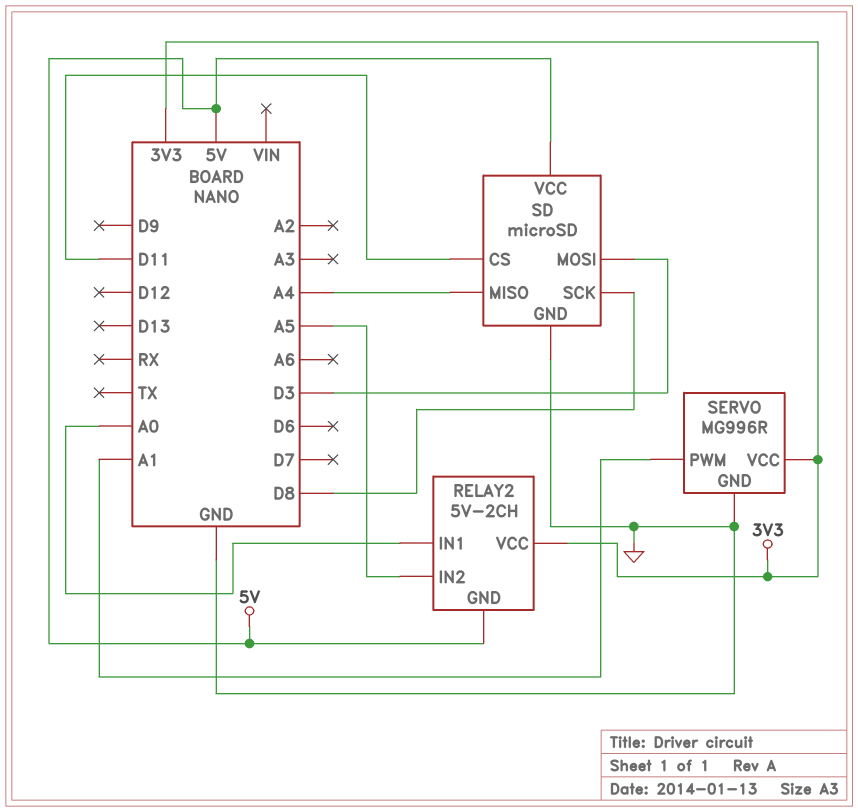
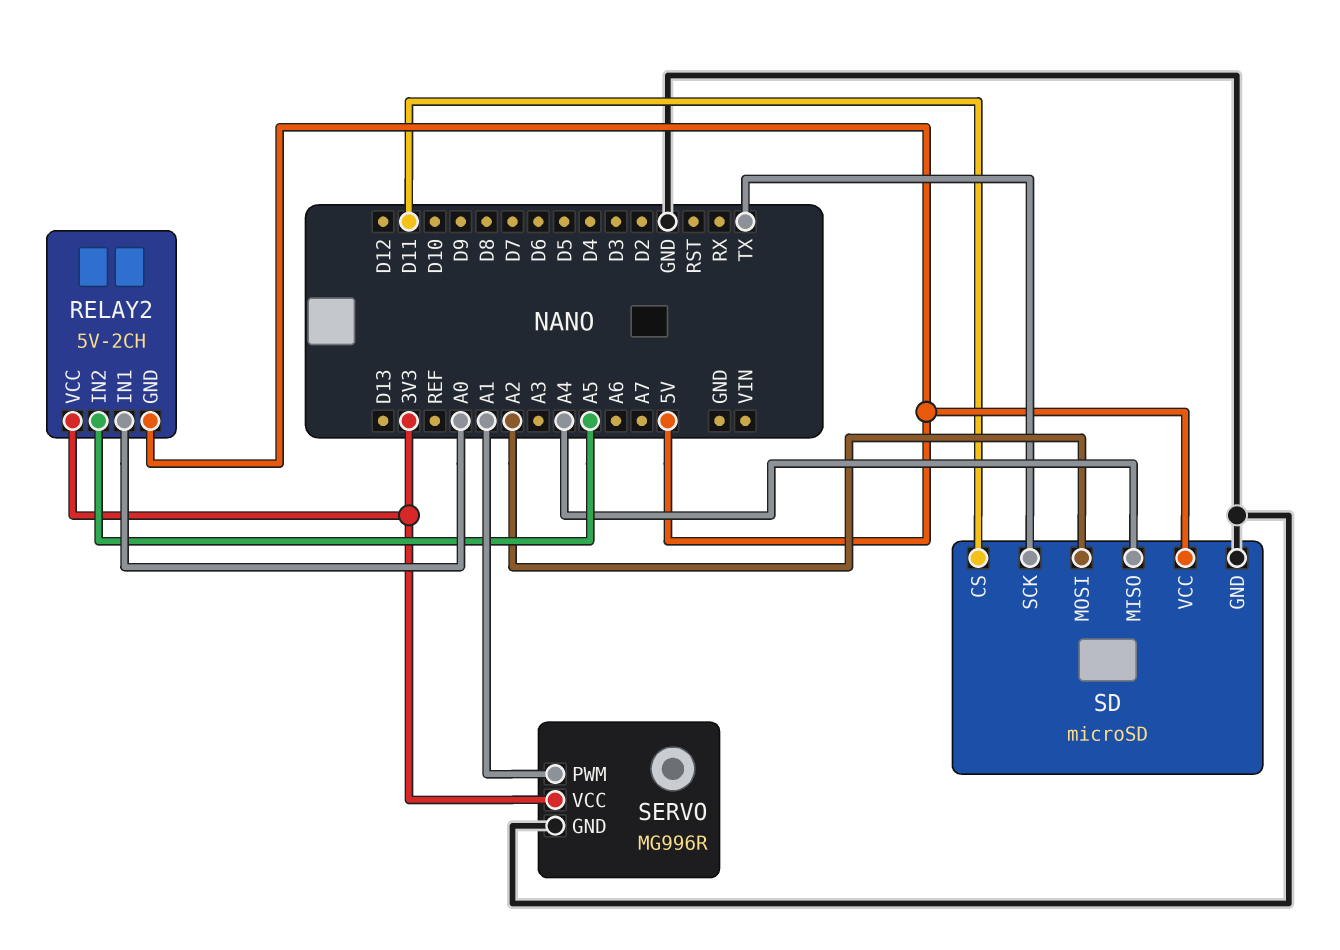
SD pin MOSI: D3 -> A2
SD pin SCK: D8 -> TX

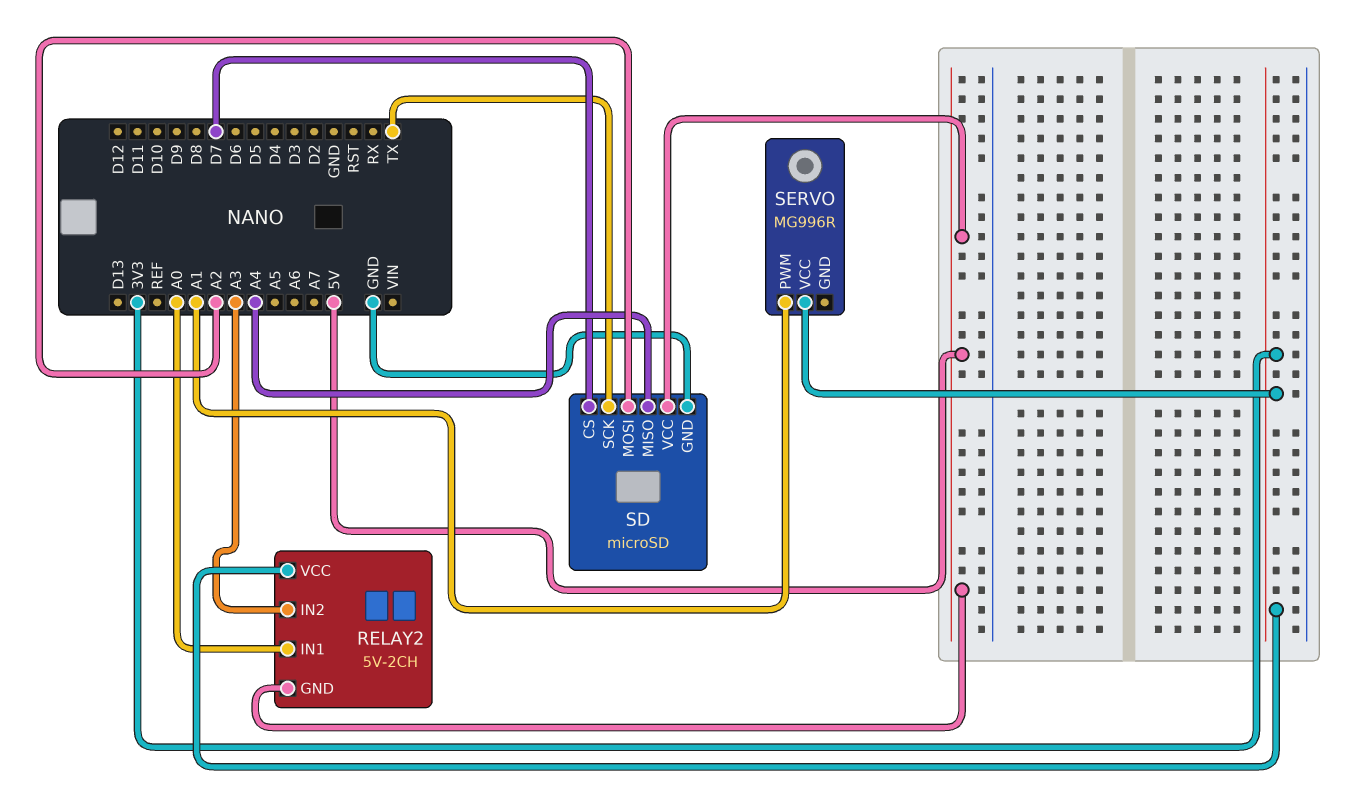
RELAY2 pin IN2: A5 -> A3
SD pin CS: D11 -> D7
SERVO pin GND: GND -> none

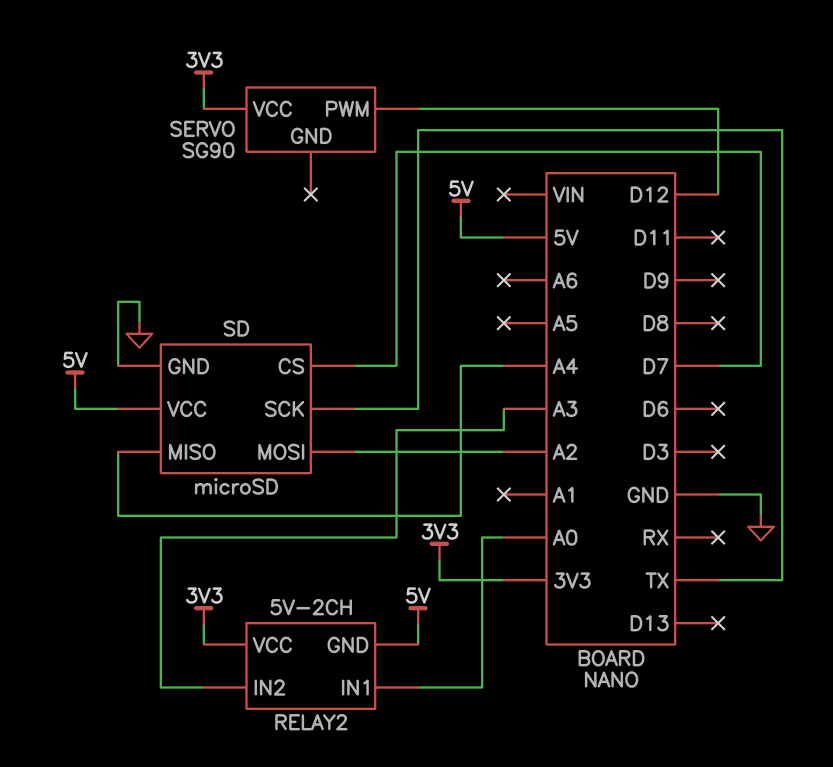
SERVO: MG996R -> SG90
SERVO pin PWM: A1 -> D12

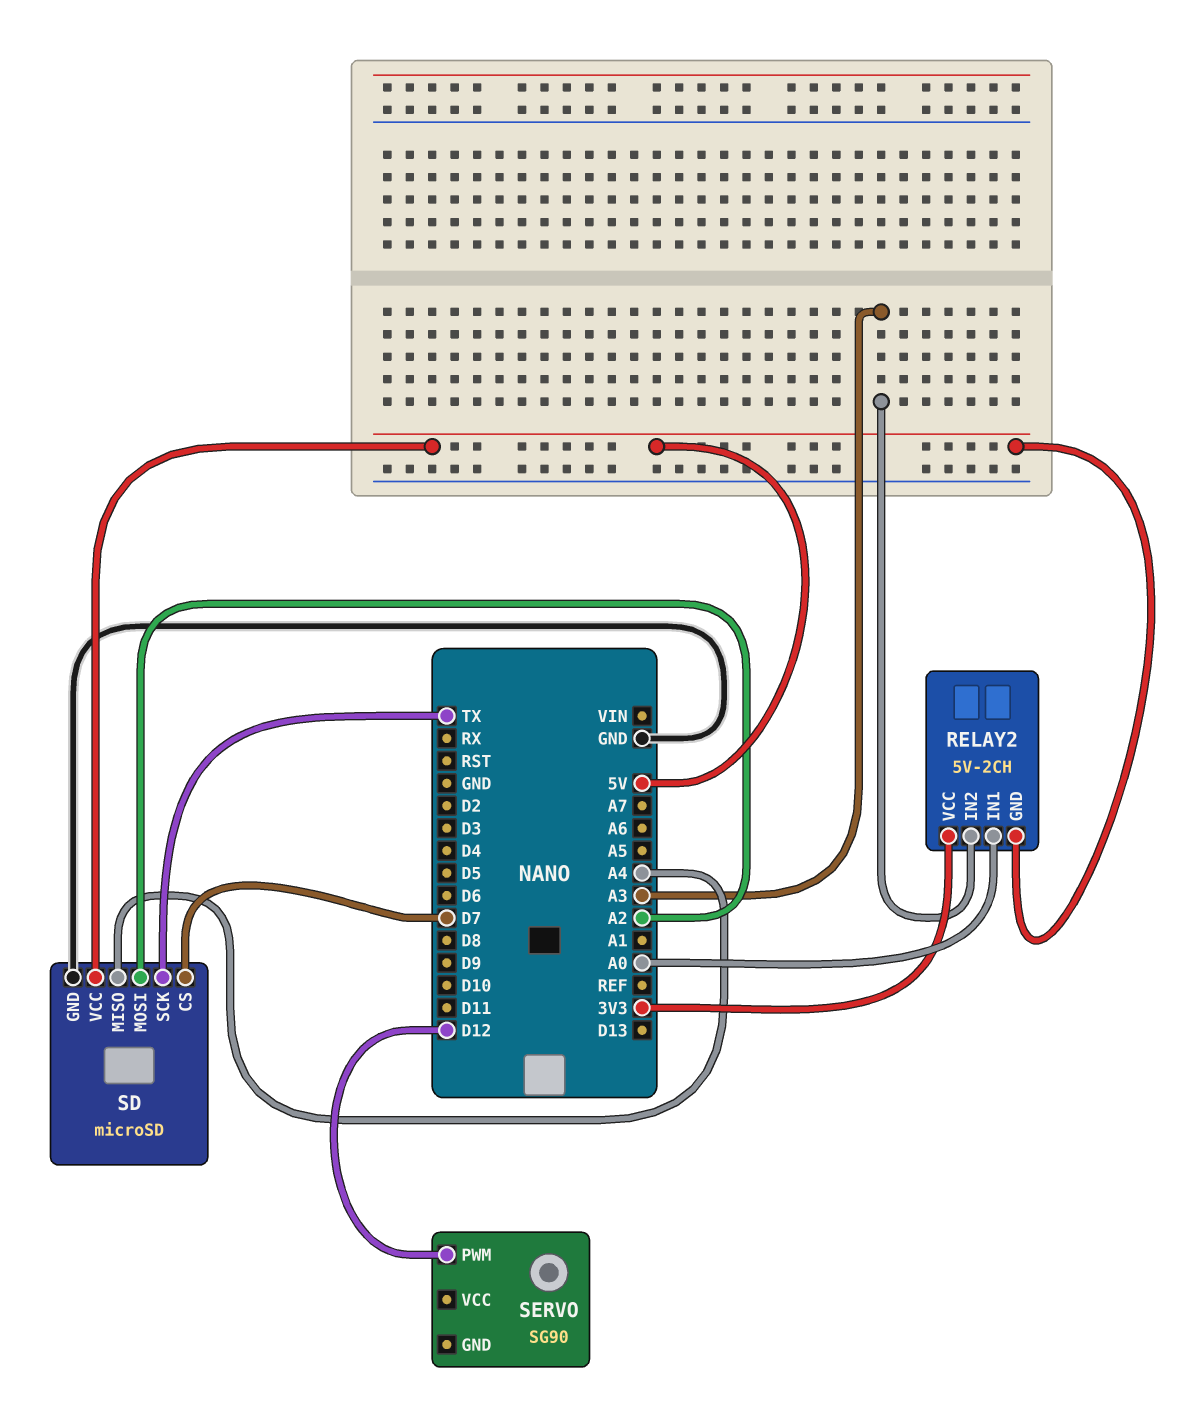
SERVO pin VCC: 3V3 -> none

